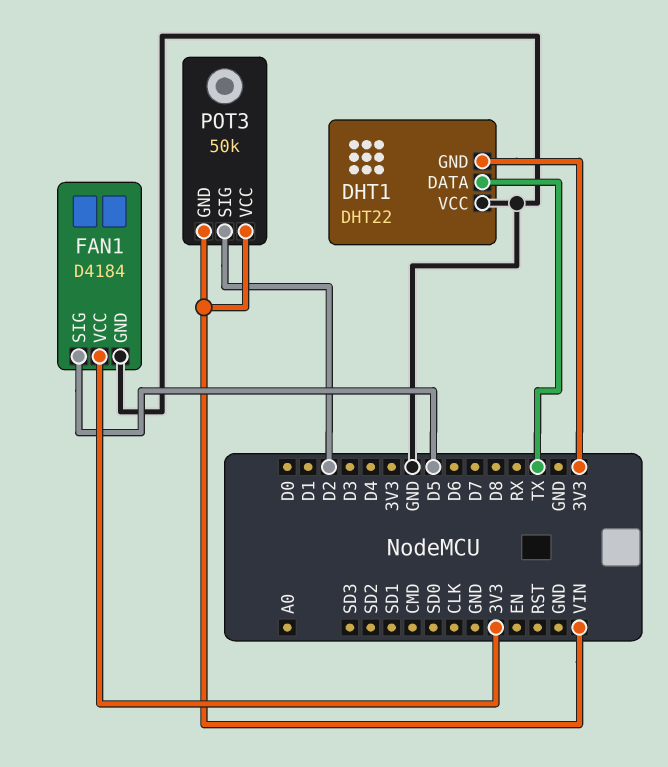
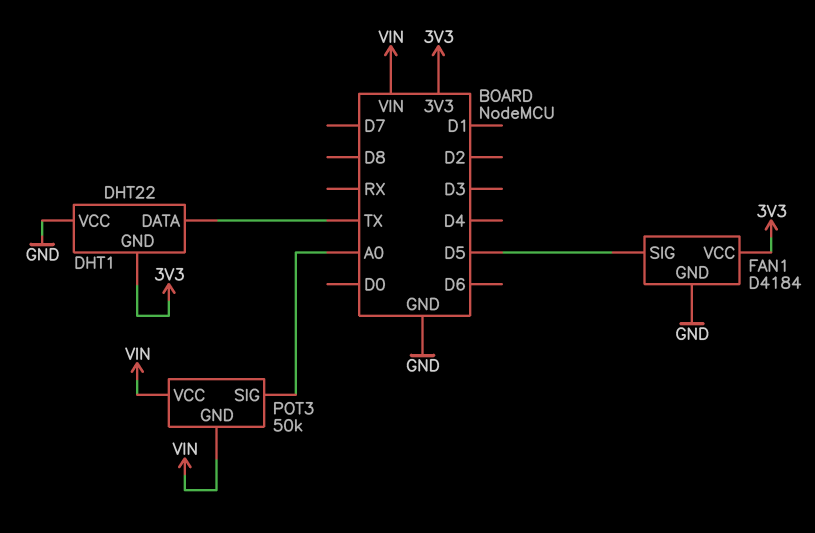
POT3 pin SIG: D2 -> A0

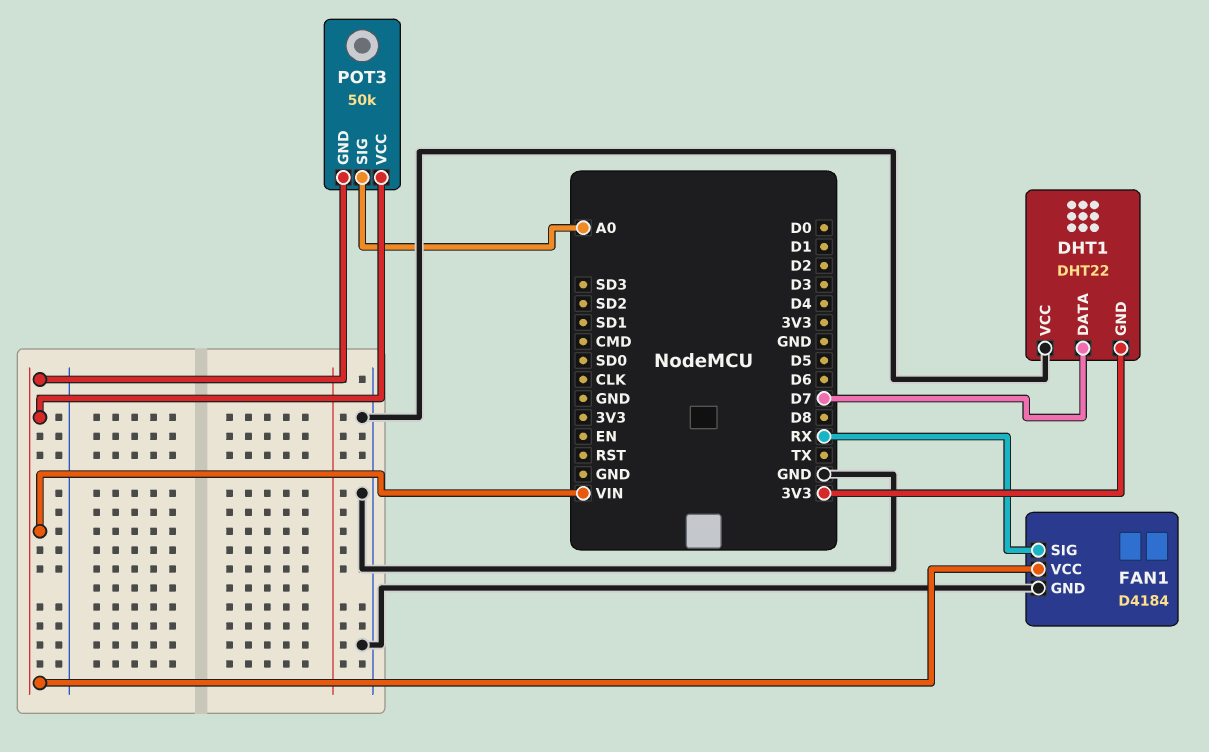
DHT1 pin DATA: TX -> D7
FAN1 pin SIG: D5 -> RX
FAN1 pin VCC: 3V3 -> VIN

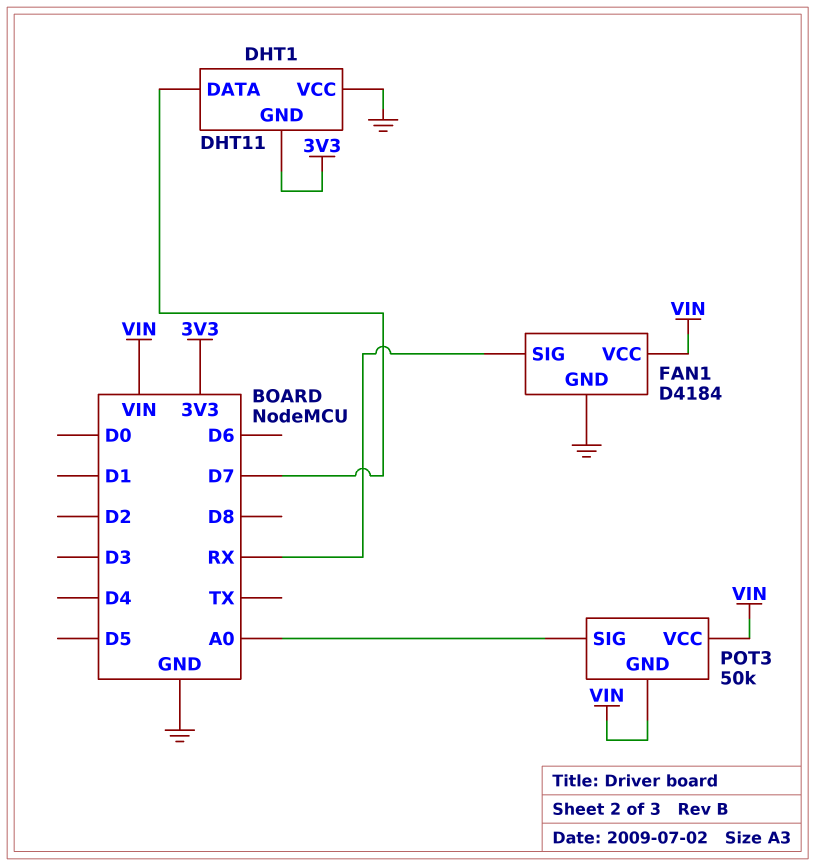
DHT1: DHT22 -> DHT11

